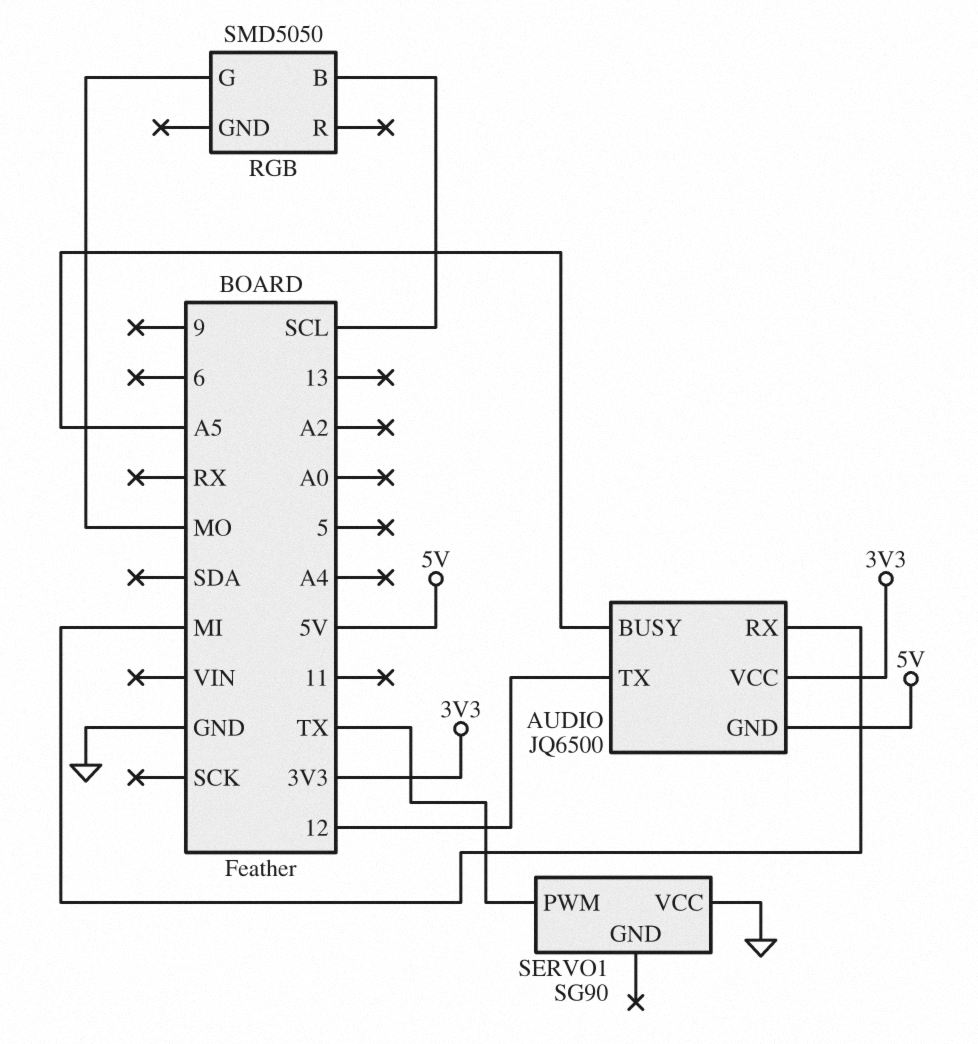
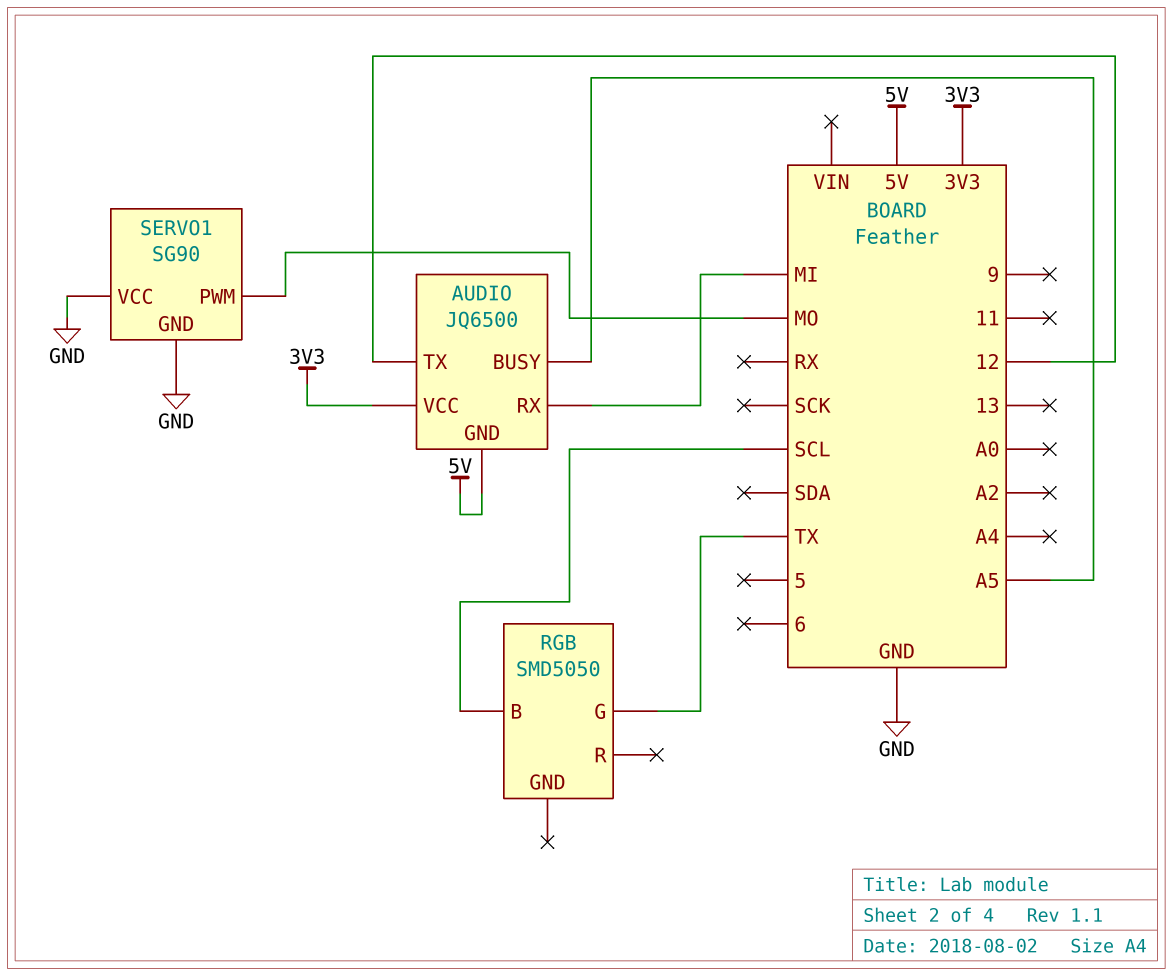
RGB pin G: MO -> TX
SERVO1 pin GND: none -> GND
SERVO1 pin PWM: TX -> MO

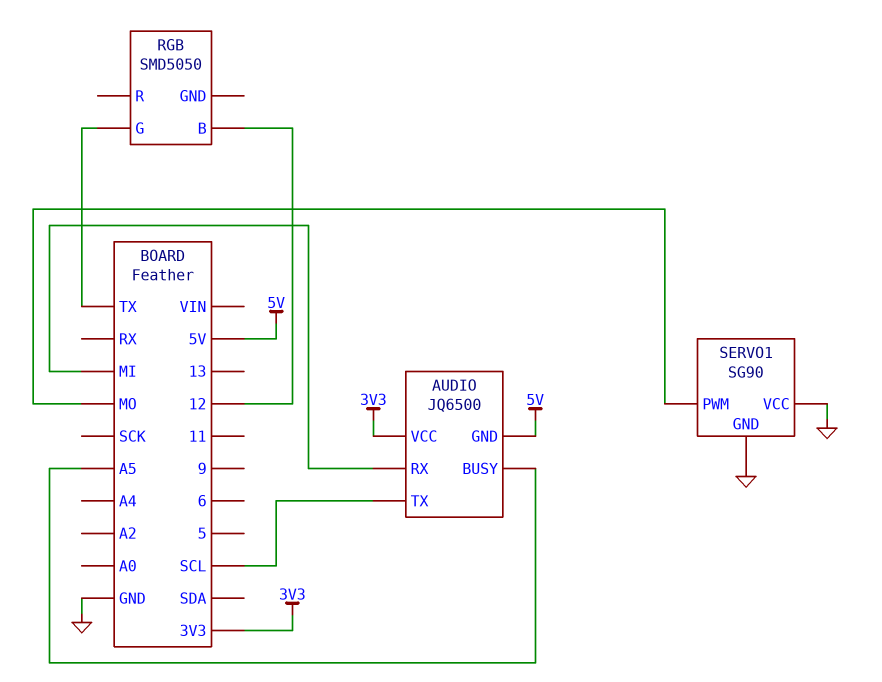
AUDIO pin TX: 12 -> SCL
RGB pin B: SCL -> 12

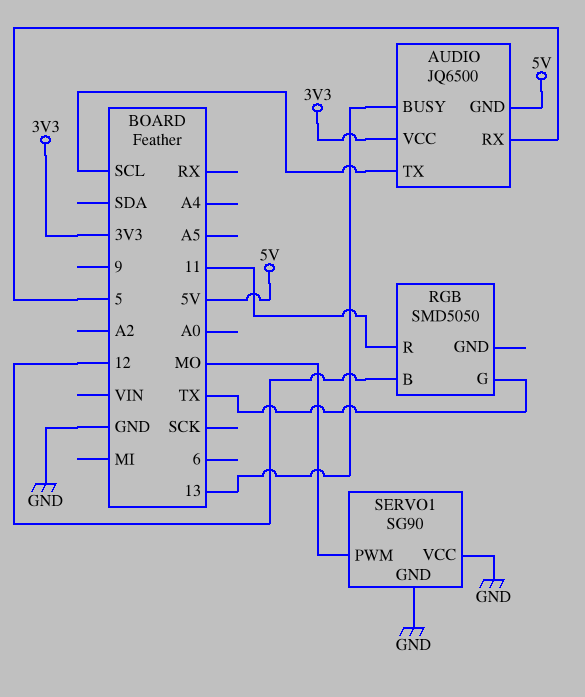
AUDIO pin BUSY: A5 -> 13
AUDIO pin RX: MI -> 5
RGB pin R: none -> 11

